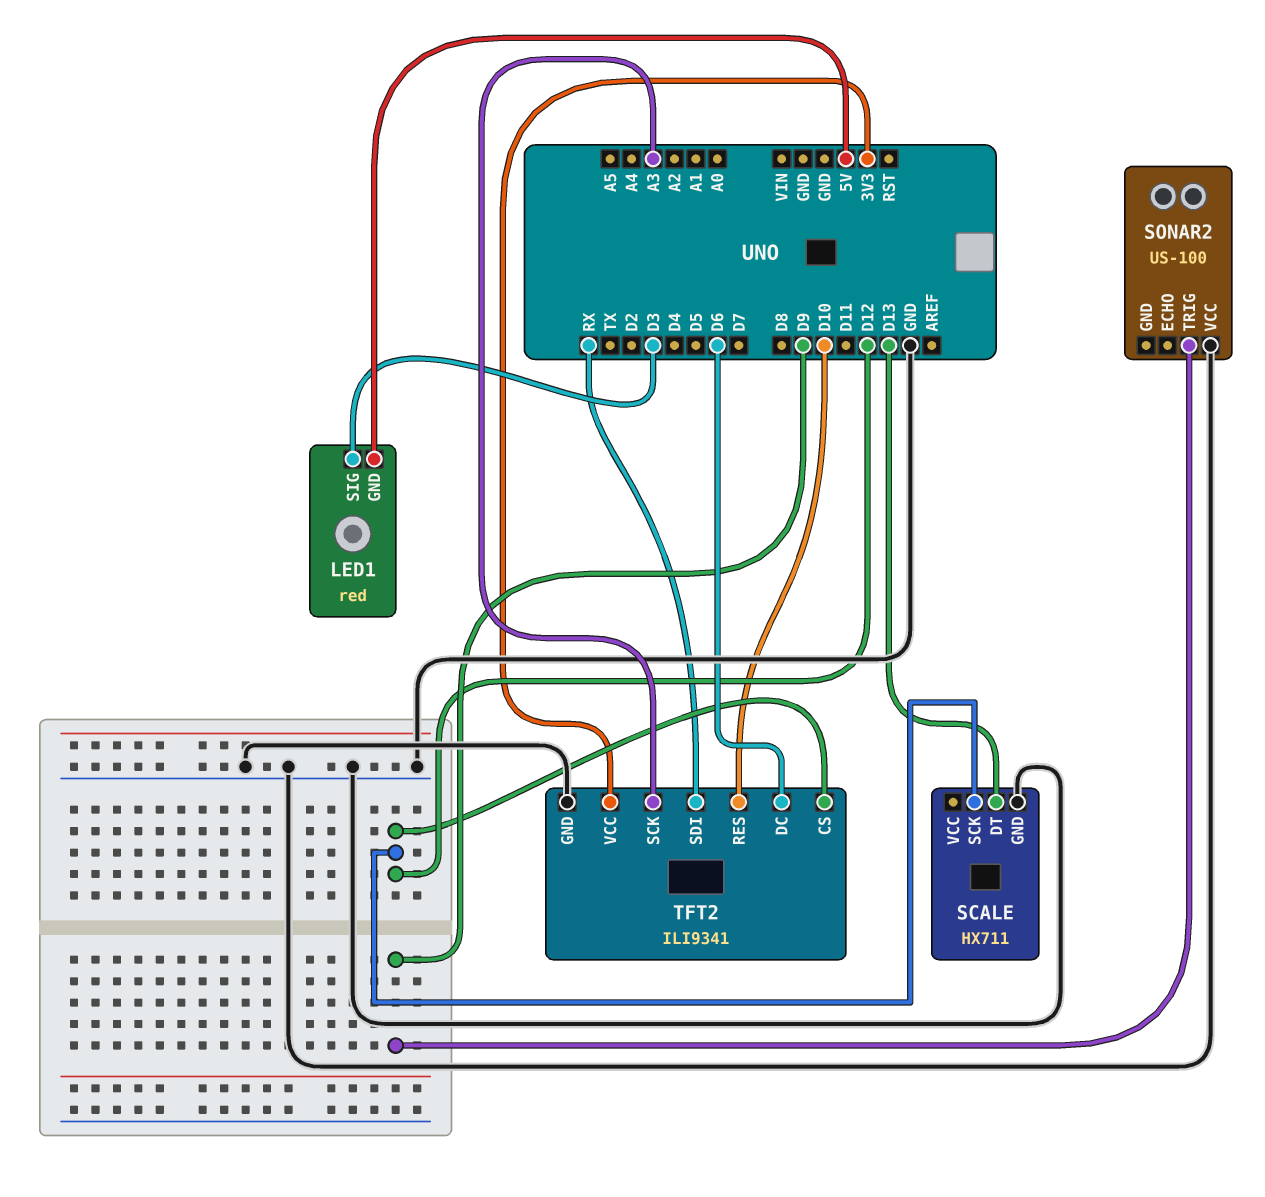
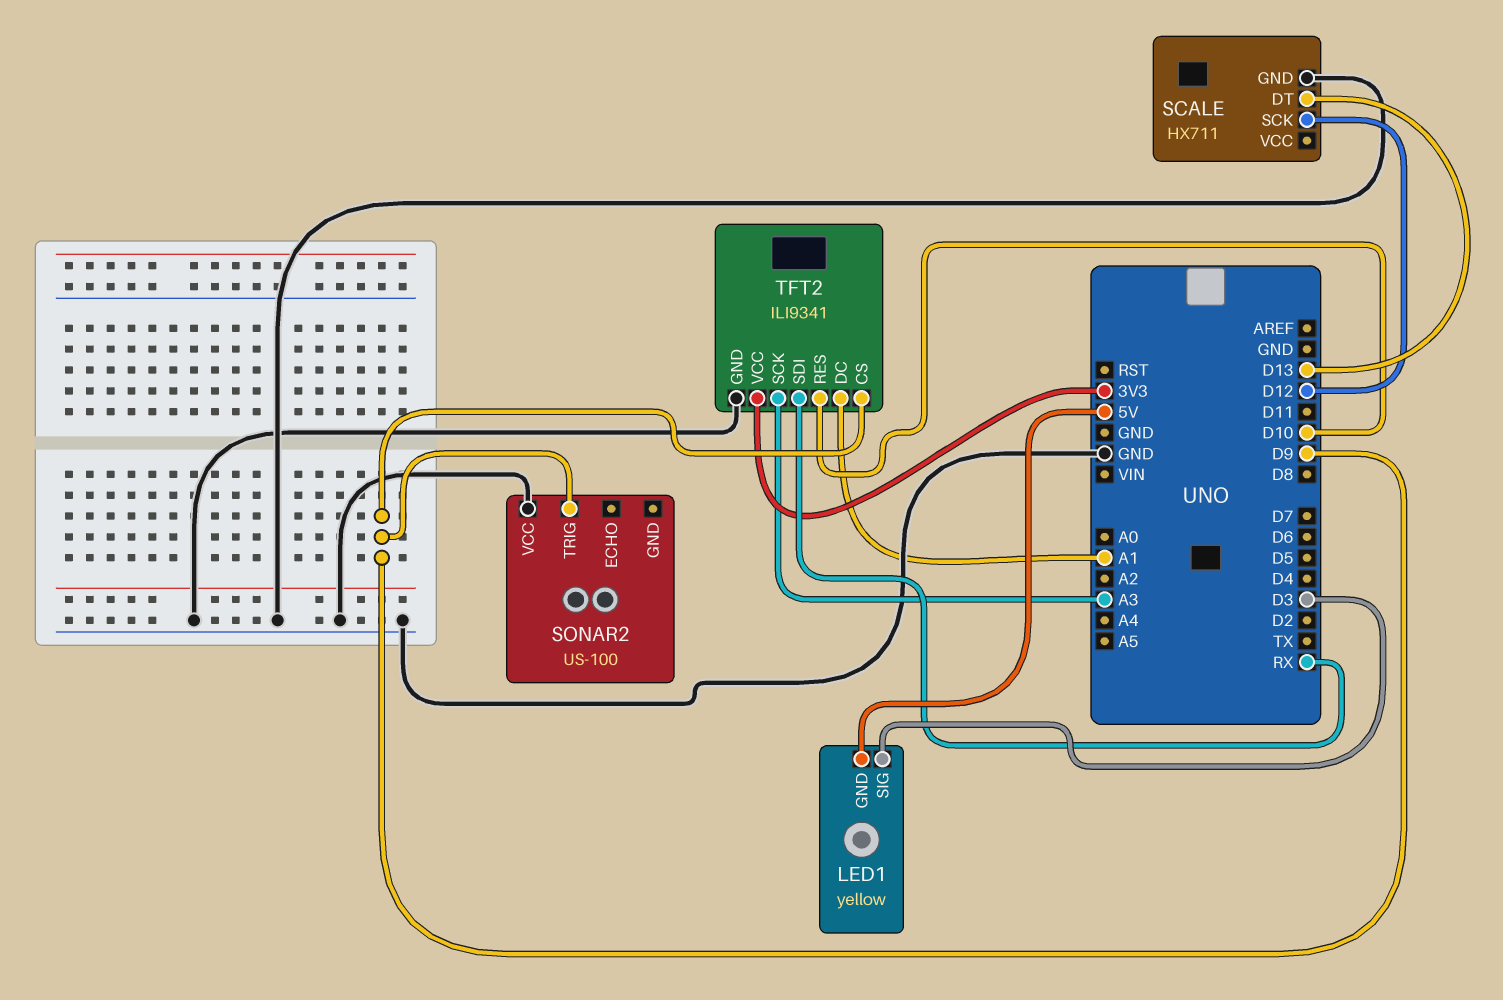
LED1: red -> yellow
TFT2 pin CS: D12 -> D9
TFT2 pin DC: D6 -> A1

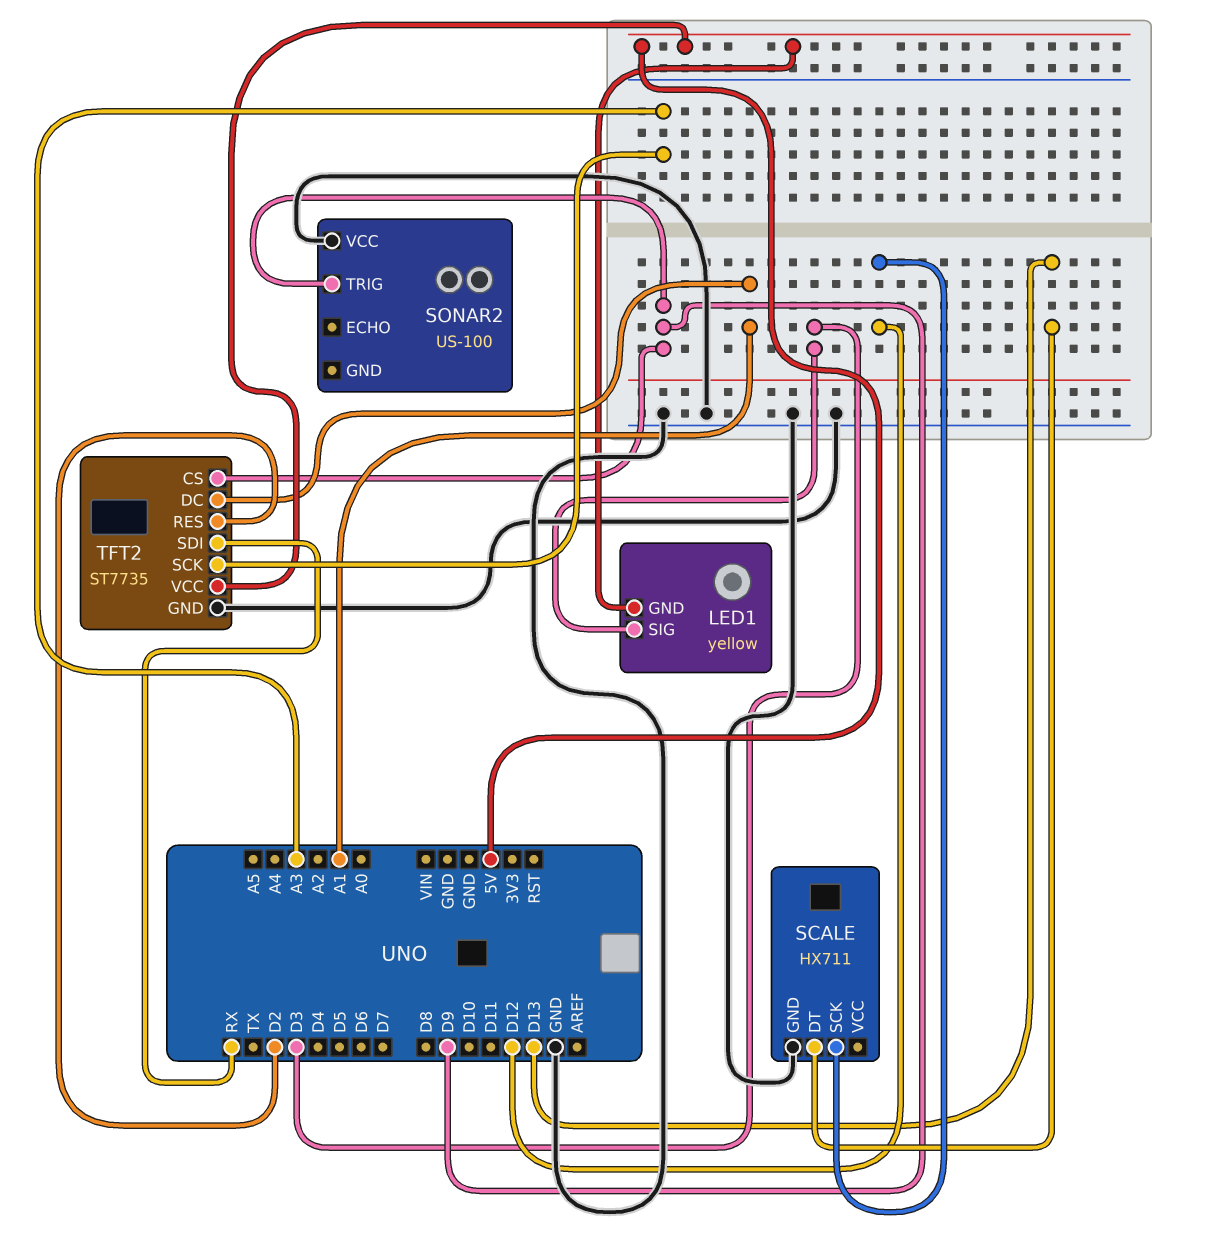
TFT2: ILI9341 -> ST7735
TFT2 pin RES: D10 -> D2
TFT2 pin VCC: 3V3 -> 5V

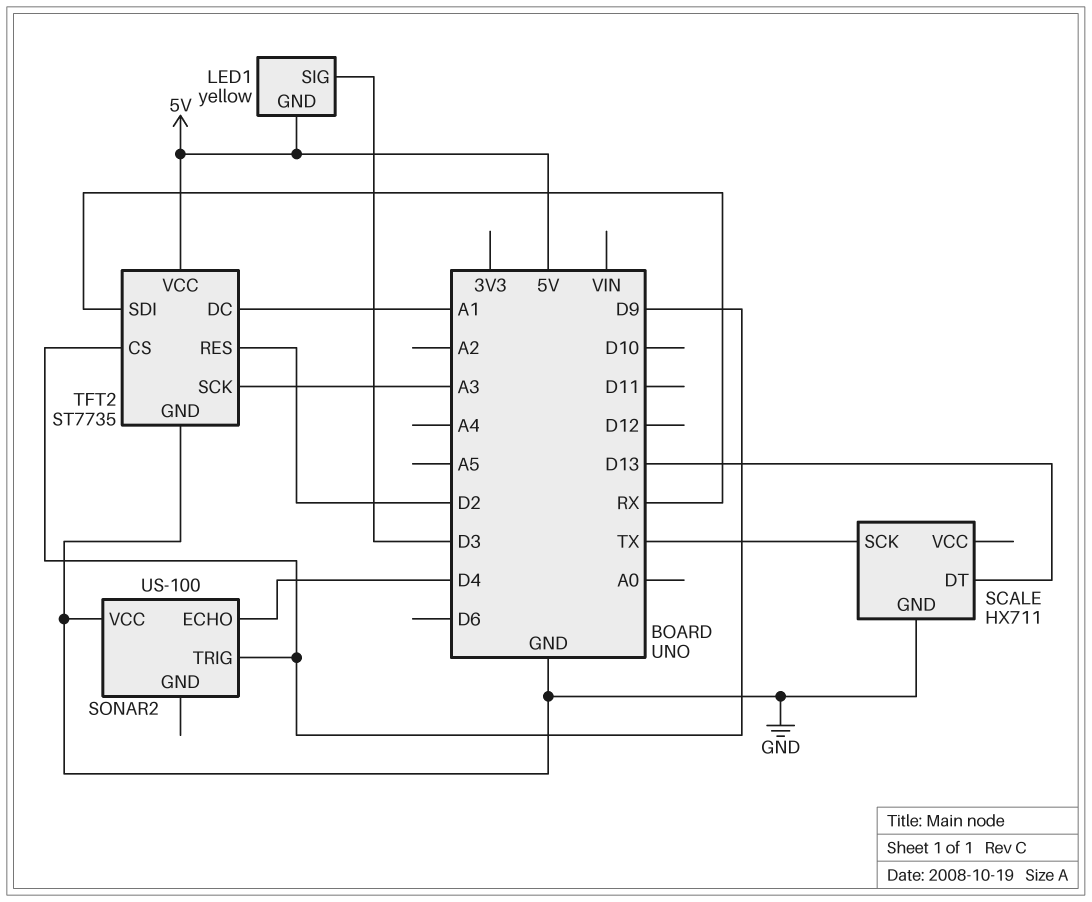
SCALE pin SCK: D12 -> TX
SONAR2 pin ECHO: none -> D4

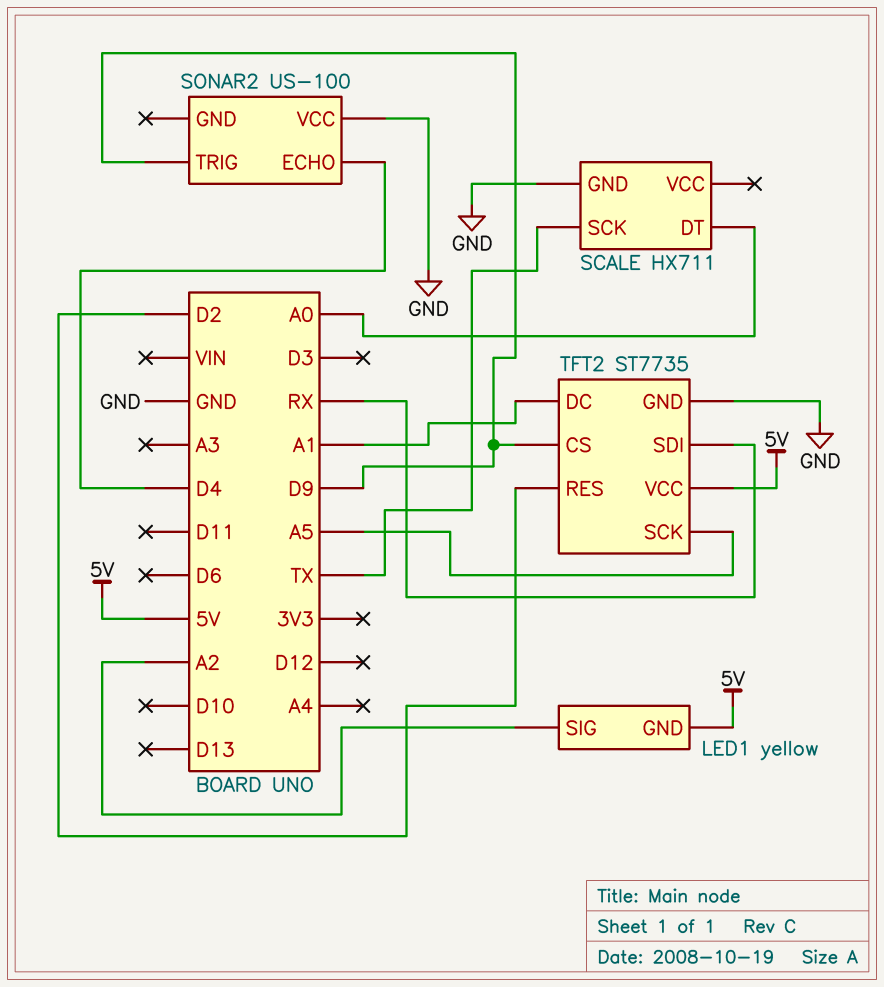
LED1 pin SIG: D3 -> A2
SCALE pin DT: D13 -> A0
TFT2 pin SCK: A3 -> A5

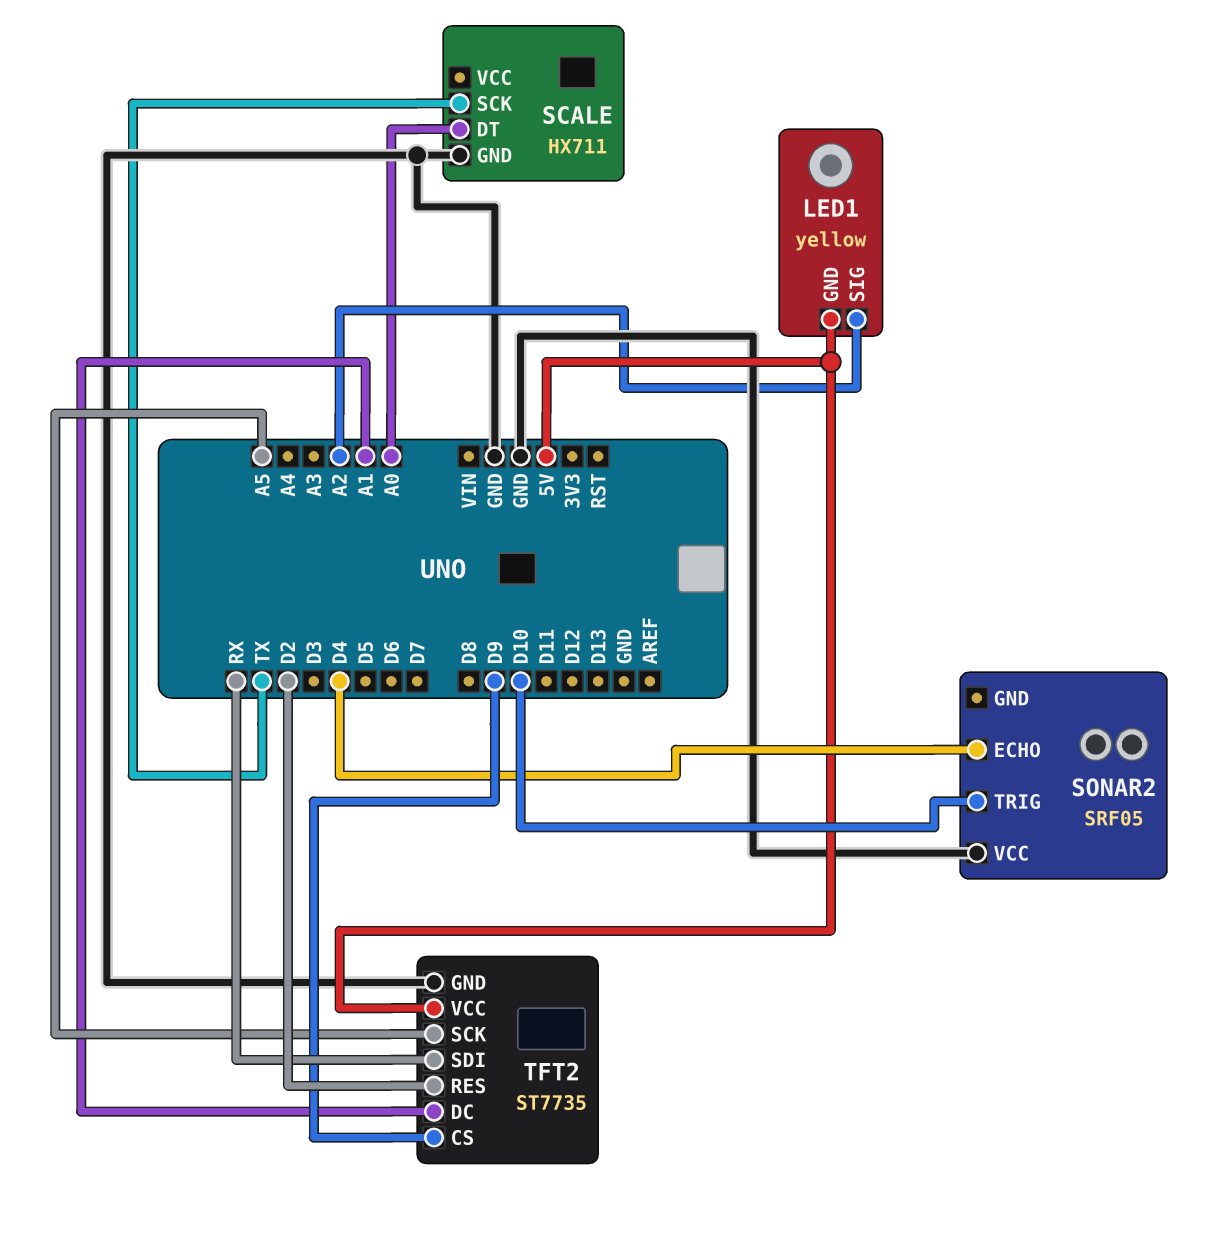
SONAR2: US-100 -> SRF05
SONAR2 pin TRIG: D9 -> D10

